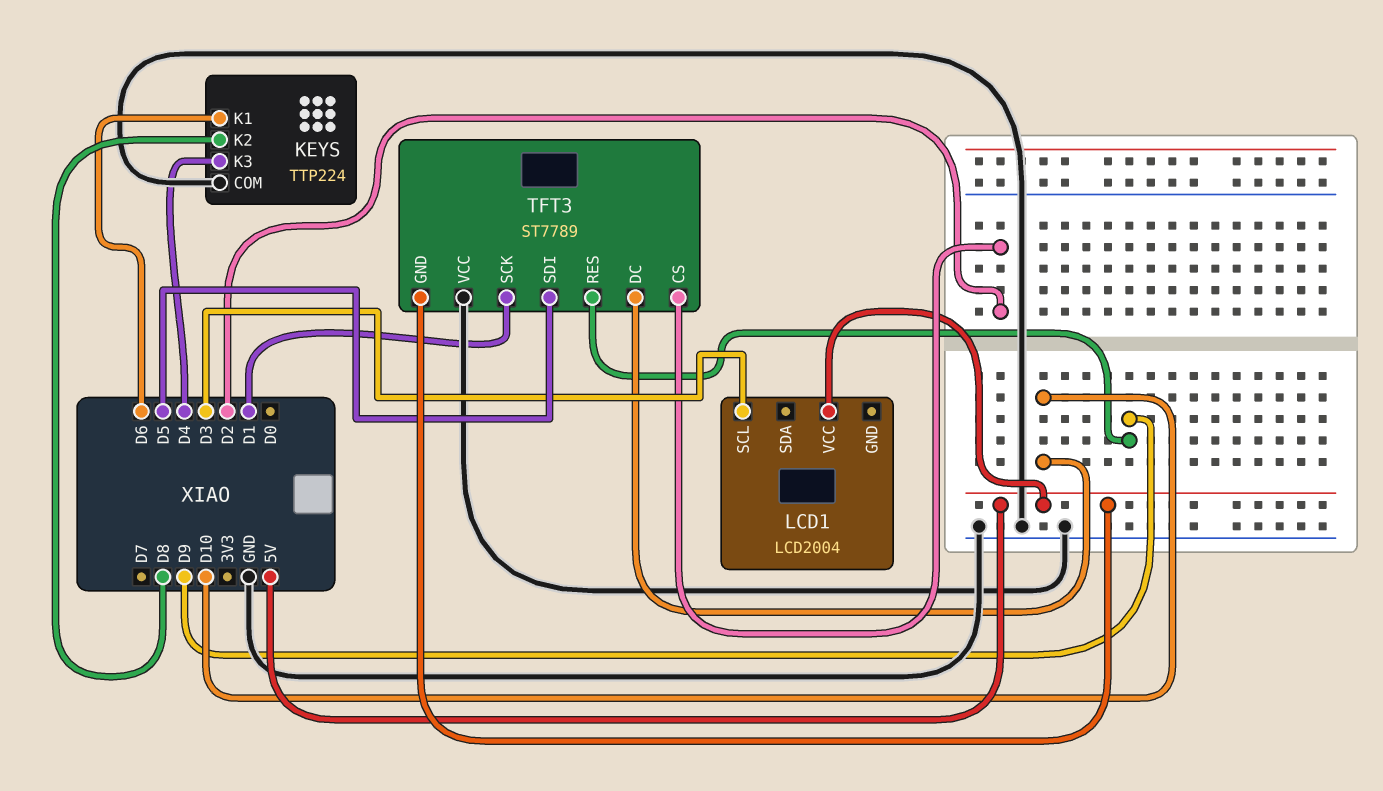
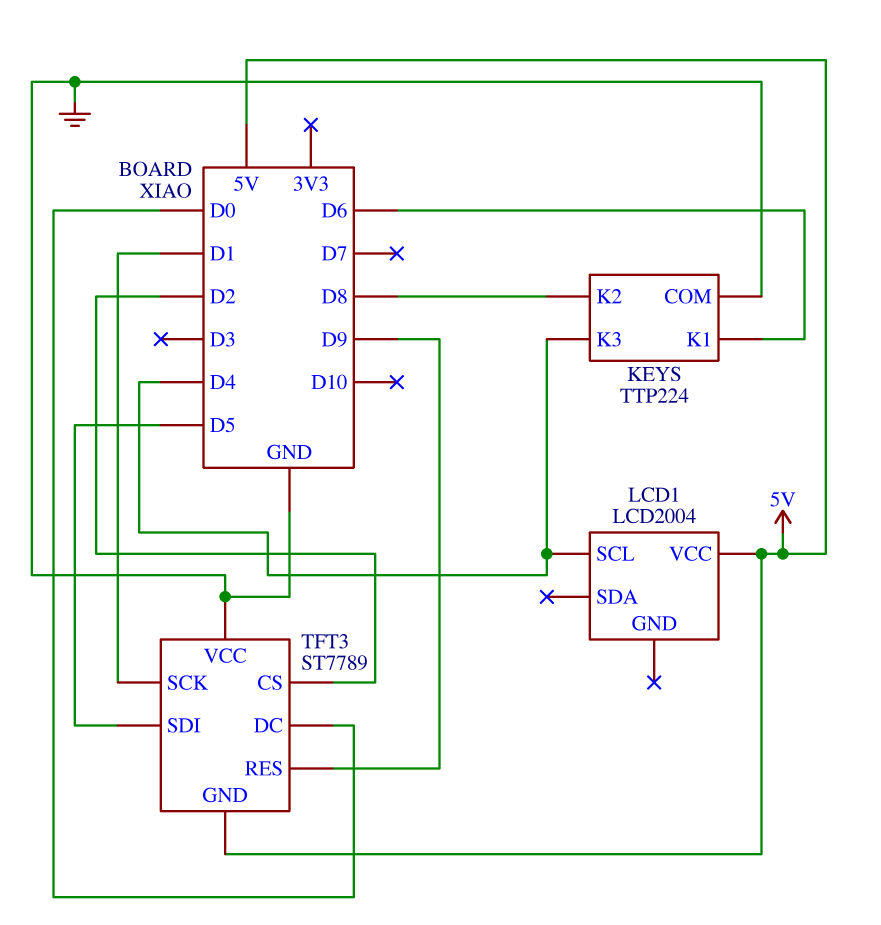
LCD1 pin SCL: D3 -> D4
TFT3 pin DC: D10 -> D0

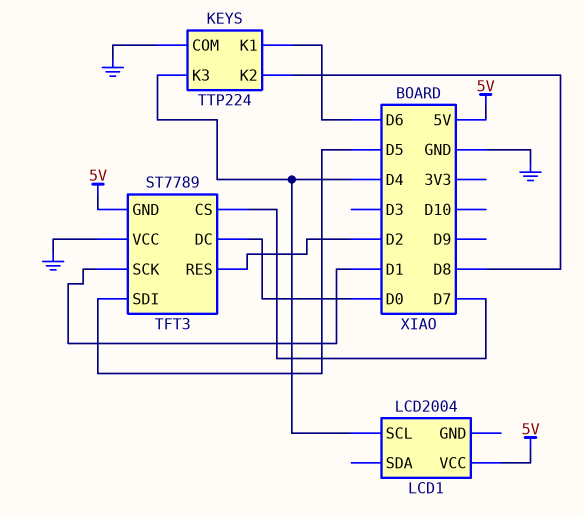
TFT3 pin CS: D2 -> D7
TFT3 pin RES: D9 -> D2

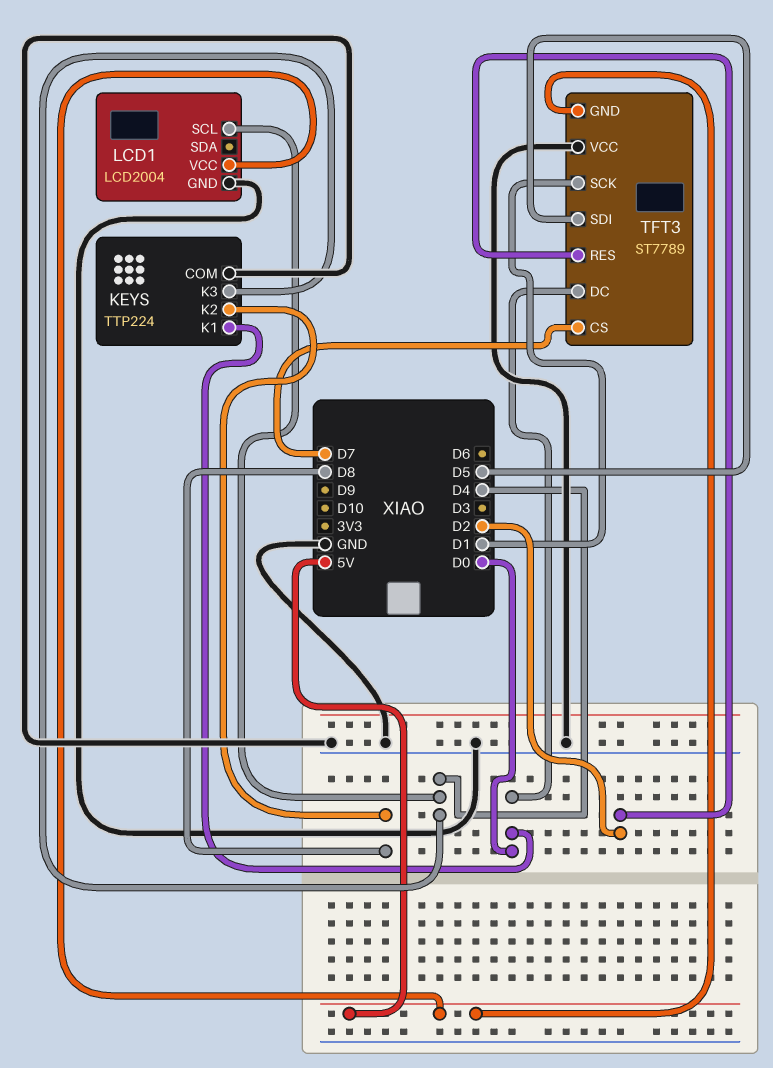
KEYS pin K1: D6 -> D0
LCD1 pin GND: none -> GND

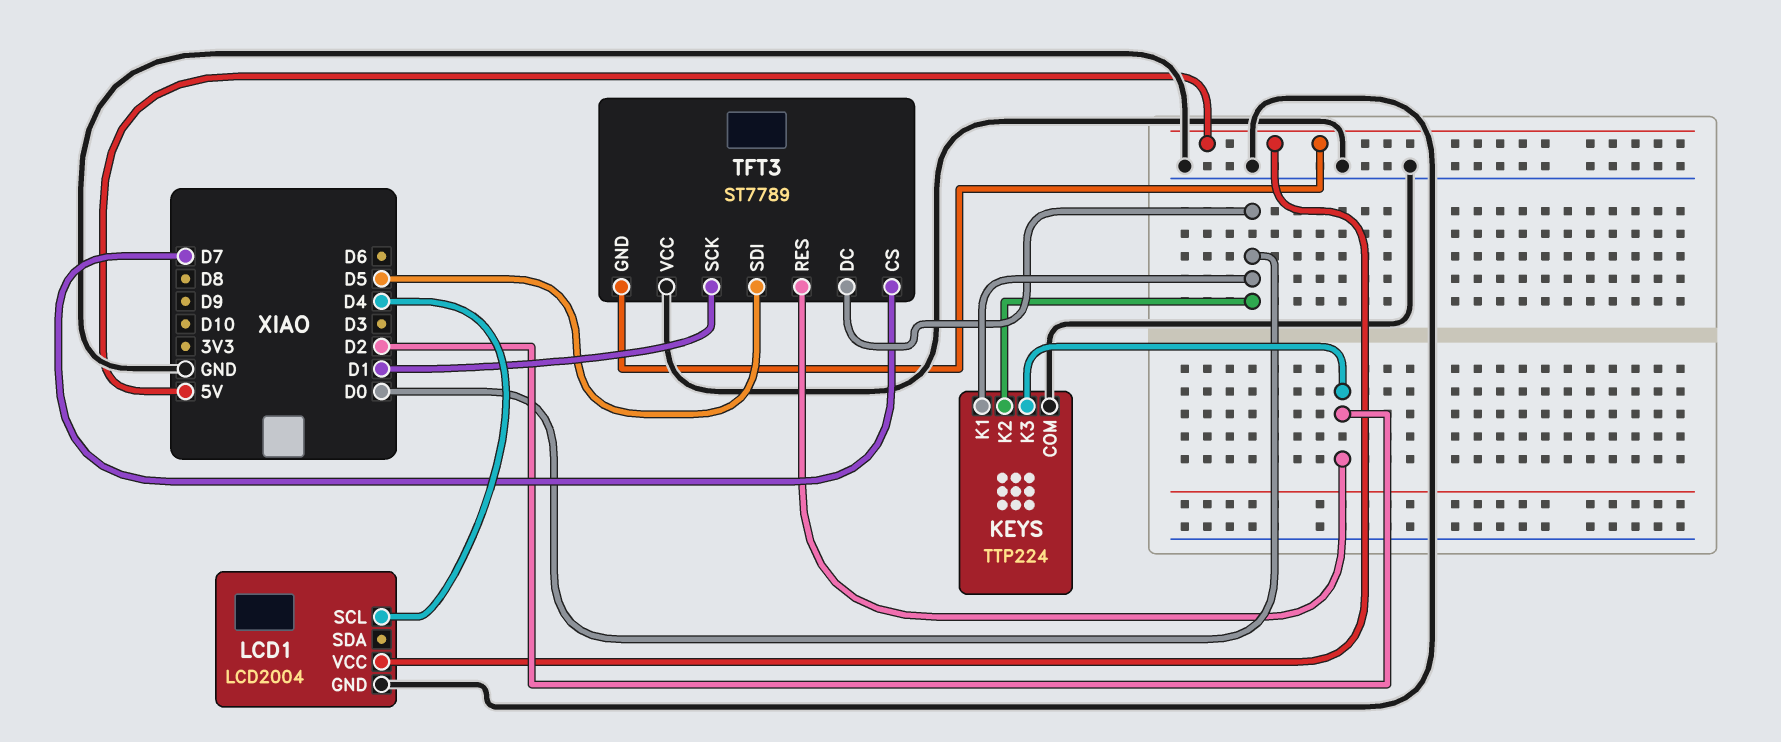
KEYS pin K2: D8 -> D0
KEYS pin K3: D4 -> D2

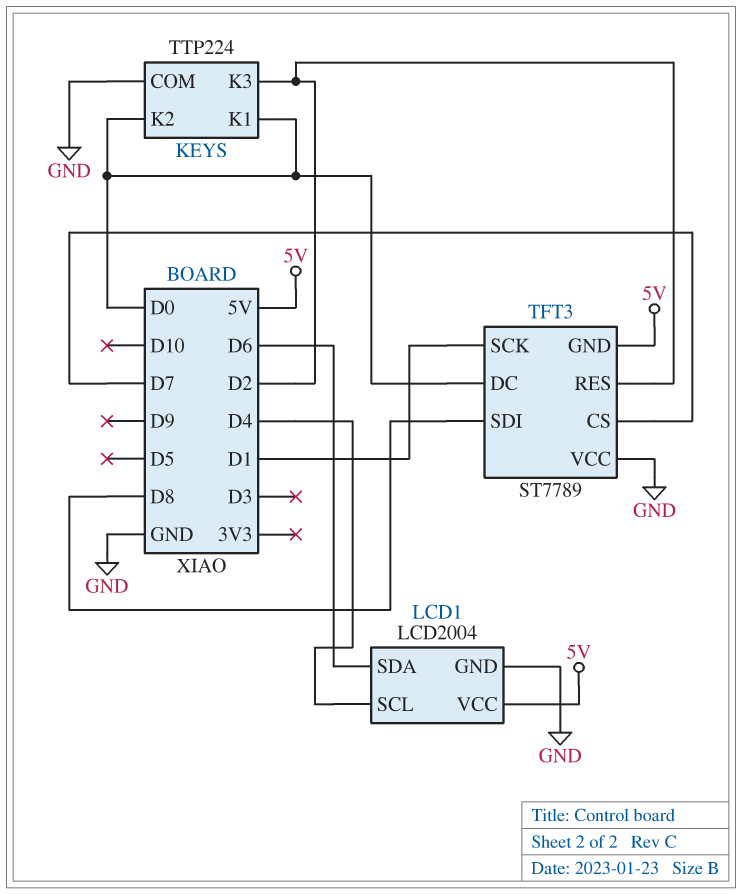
LCD1 pin SDA: none -> D6
TFT3 pin SDI: D5 -> D8

